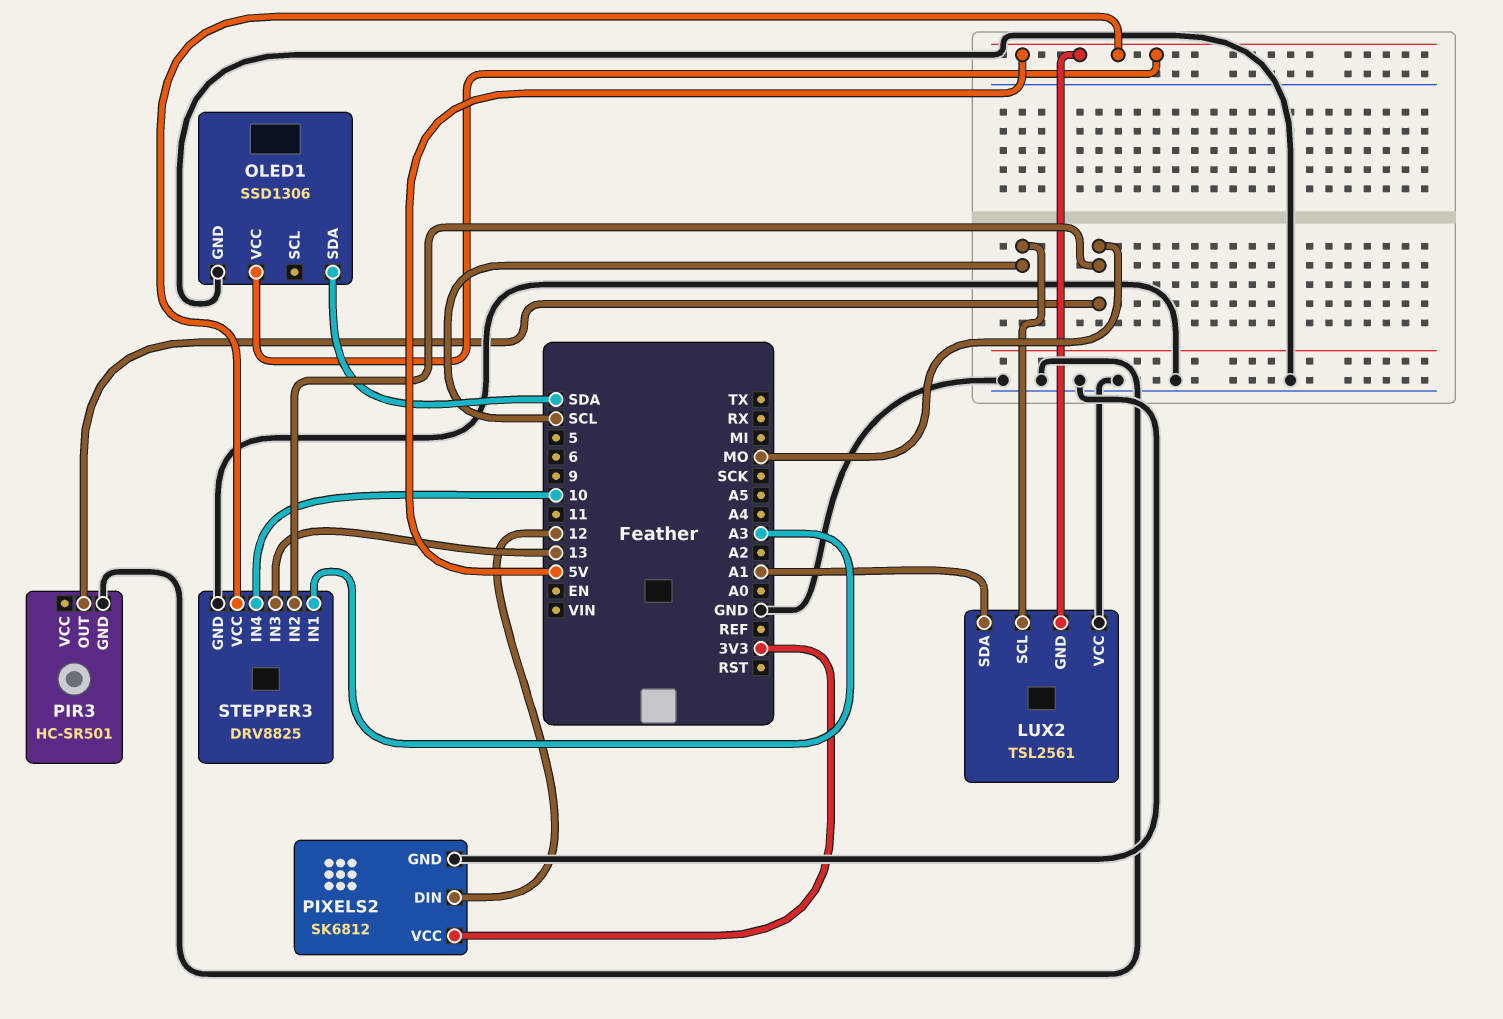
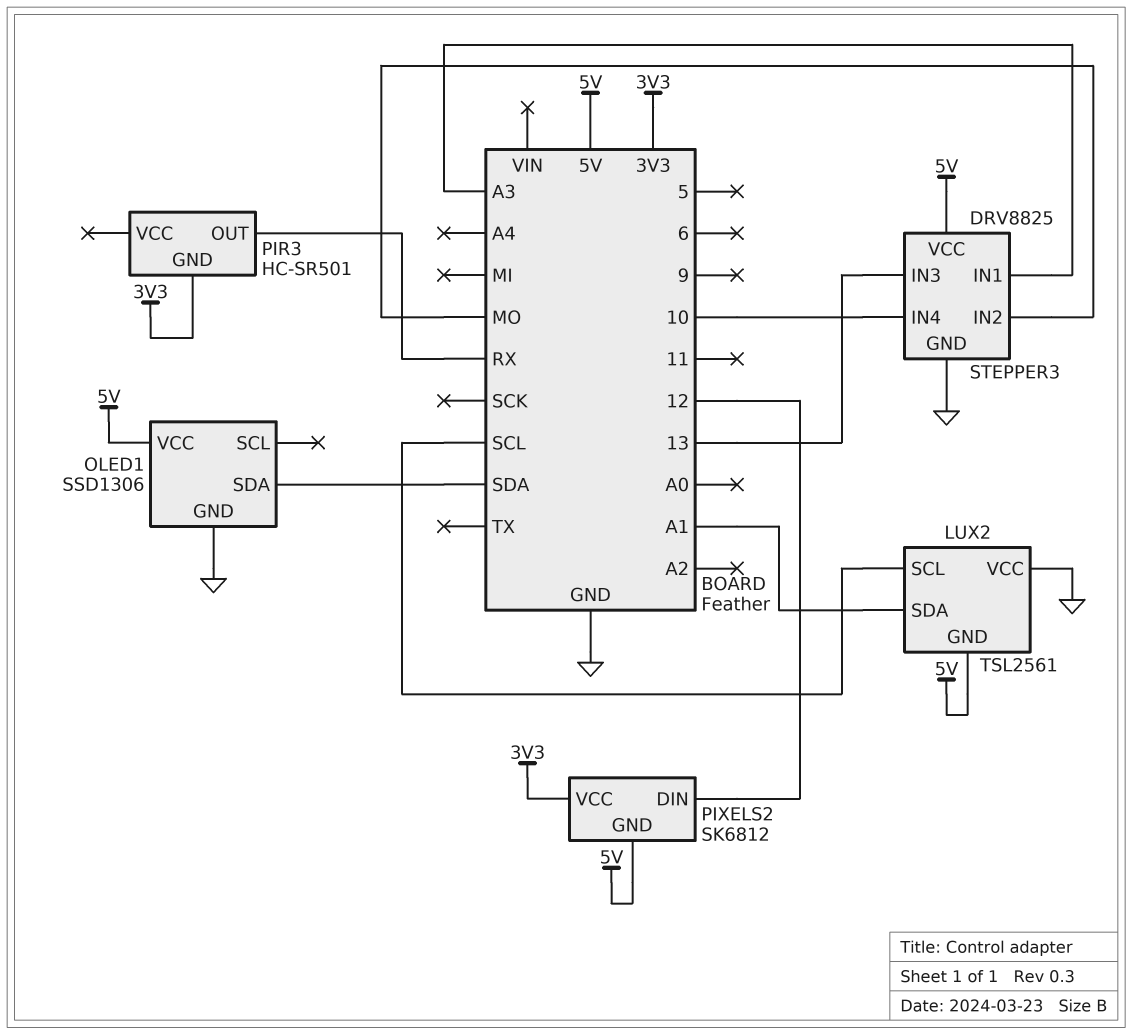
PIR3 pin GND: GND -> 3V3
PIR3 pin OUT: MO -> RX
PIXELS2 pin GND: GND -> 5V

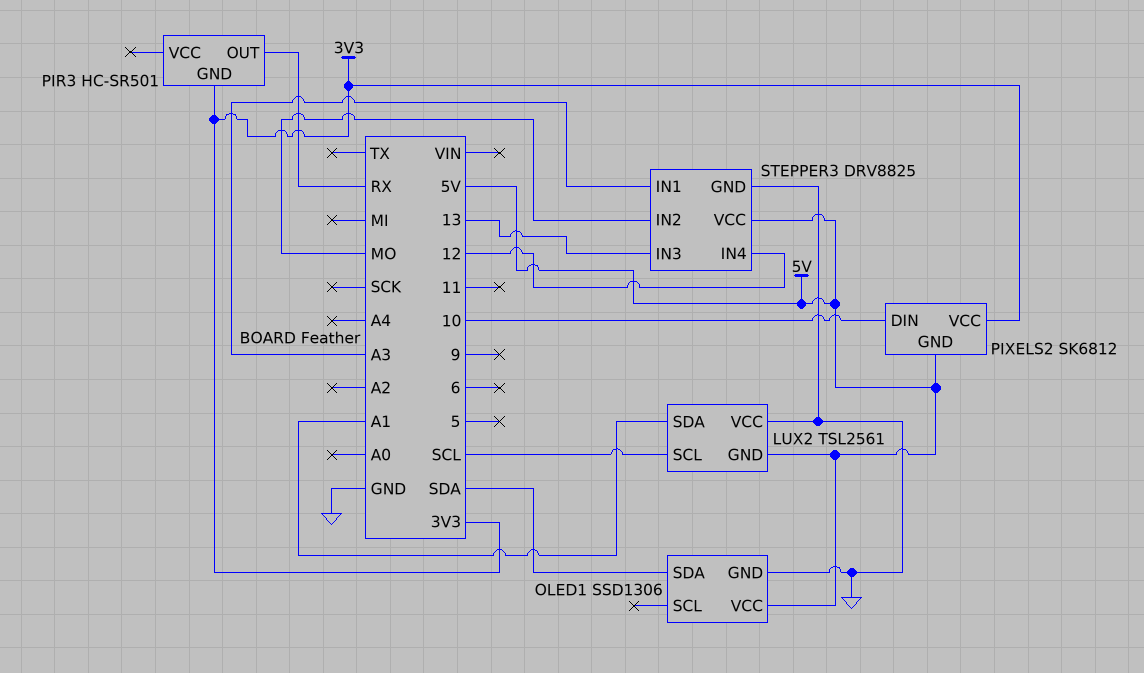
PIXELS2 pin DIN: 12 -> 10
STEPPER3 pin IN4: 10 -> 12

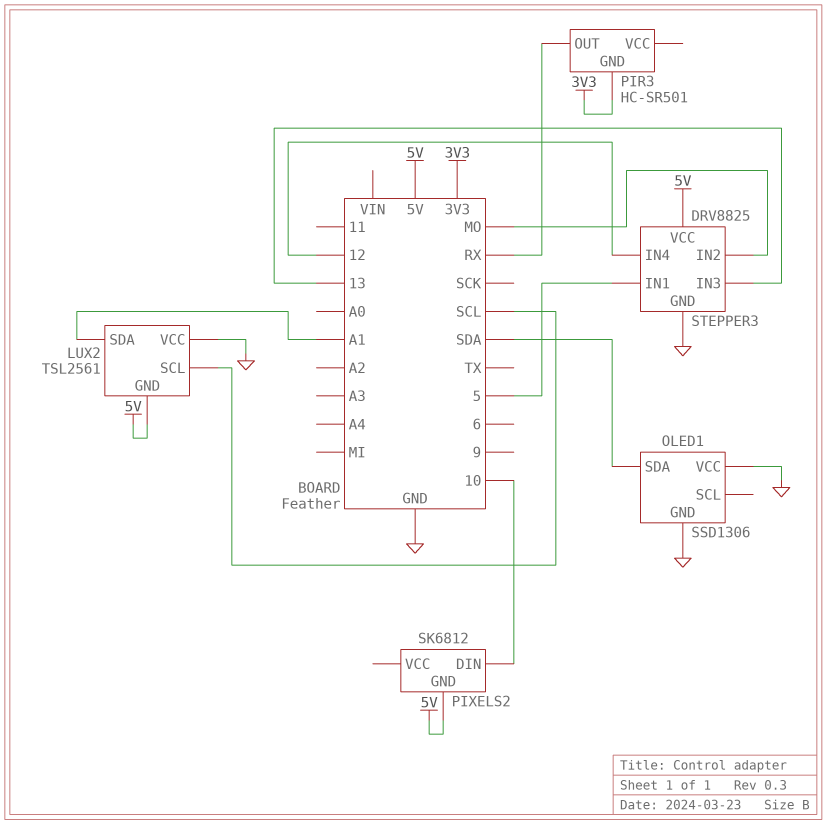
OLED1 pin VCC: 5V -> GND
PIXELS2 pin VCC: 3V3 -> none
STEPPER3 pin IN1: A3 -> 5

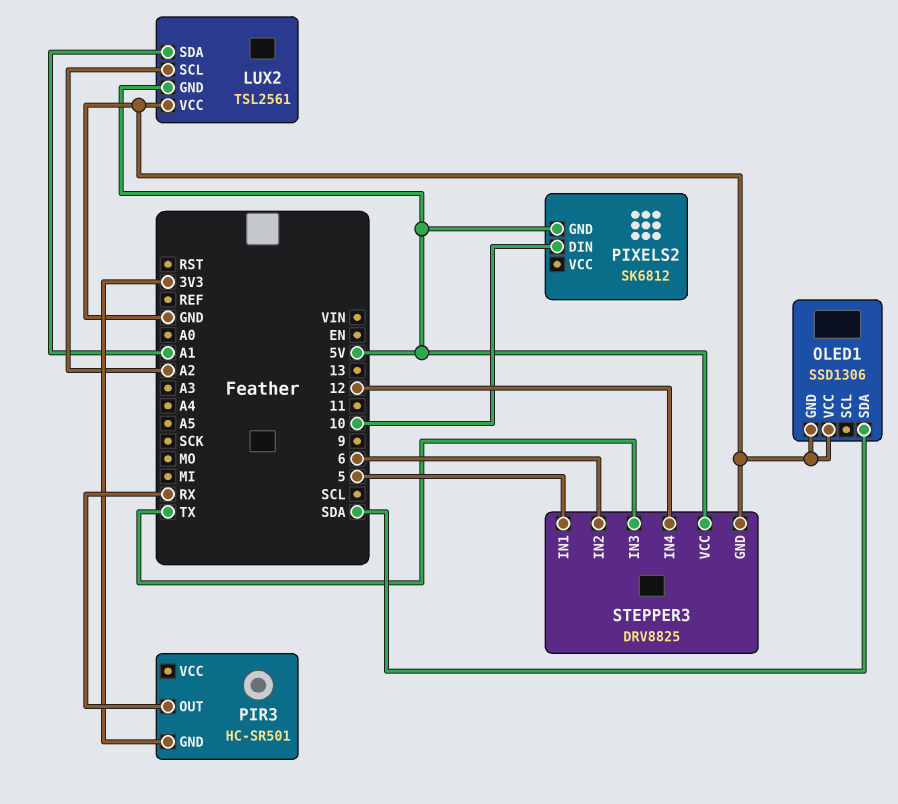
LUX2 pin SCL: SCL -> A2
STEPPER3 pin IN2: MO -> 6
STEPPER3 pin IN3: 13 -> TX

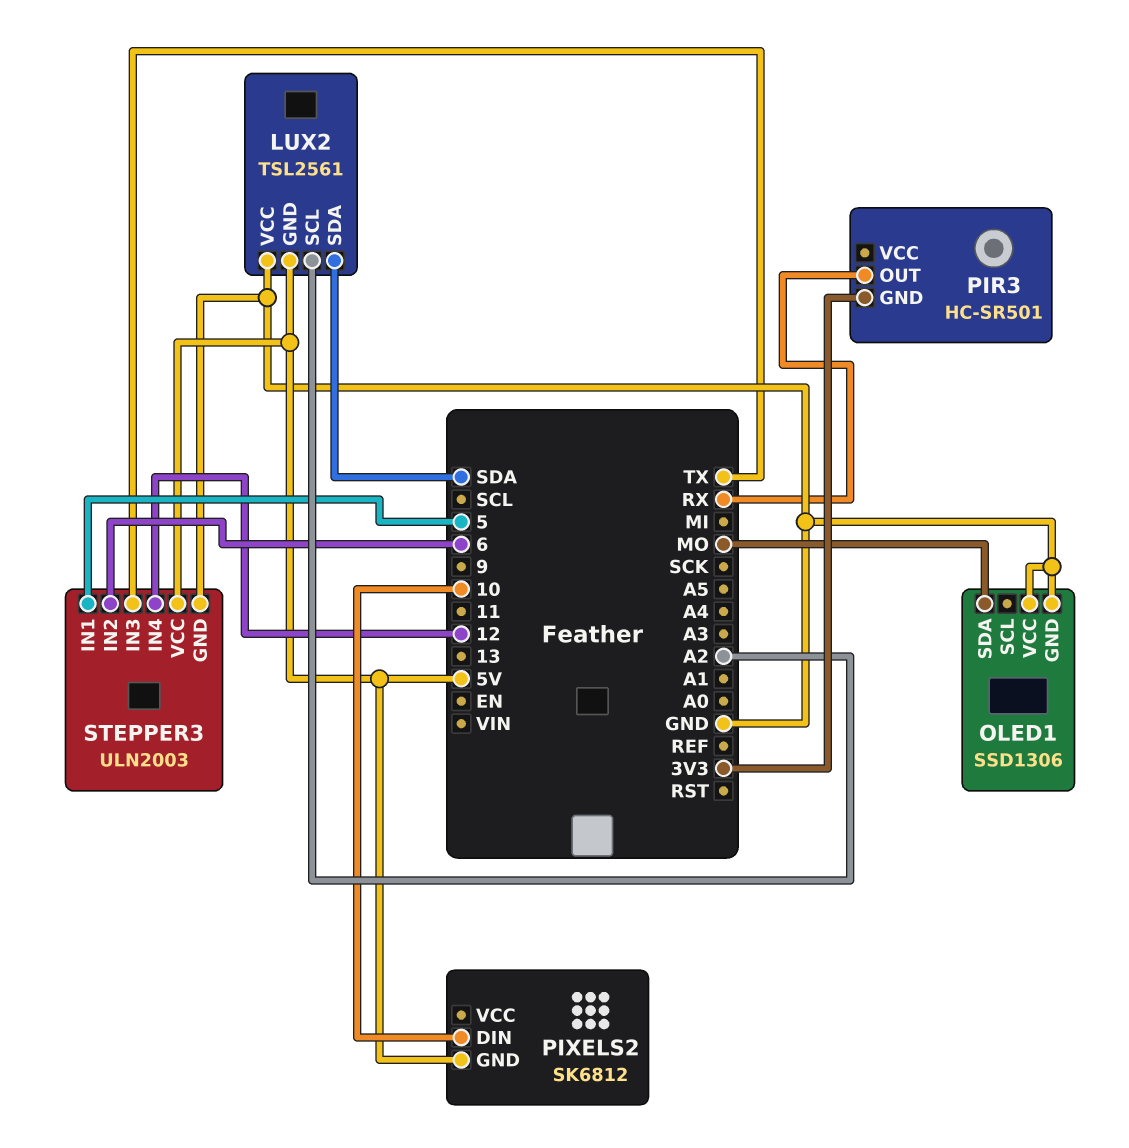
LUX2 pin SDA: A1 -> SDA
OLED1 pin SDA: SDA -> MO
STEPPER3: DRV8825 -> ULN2003

